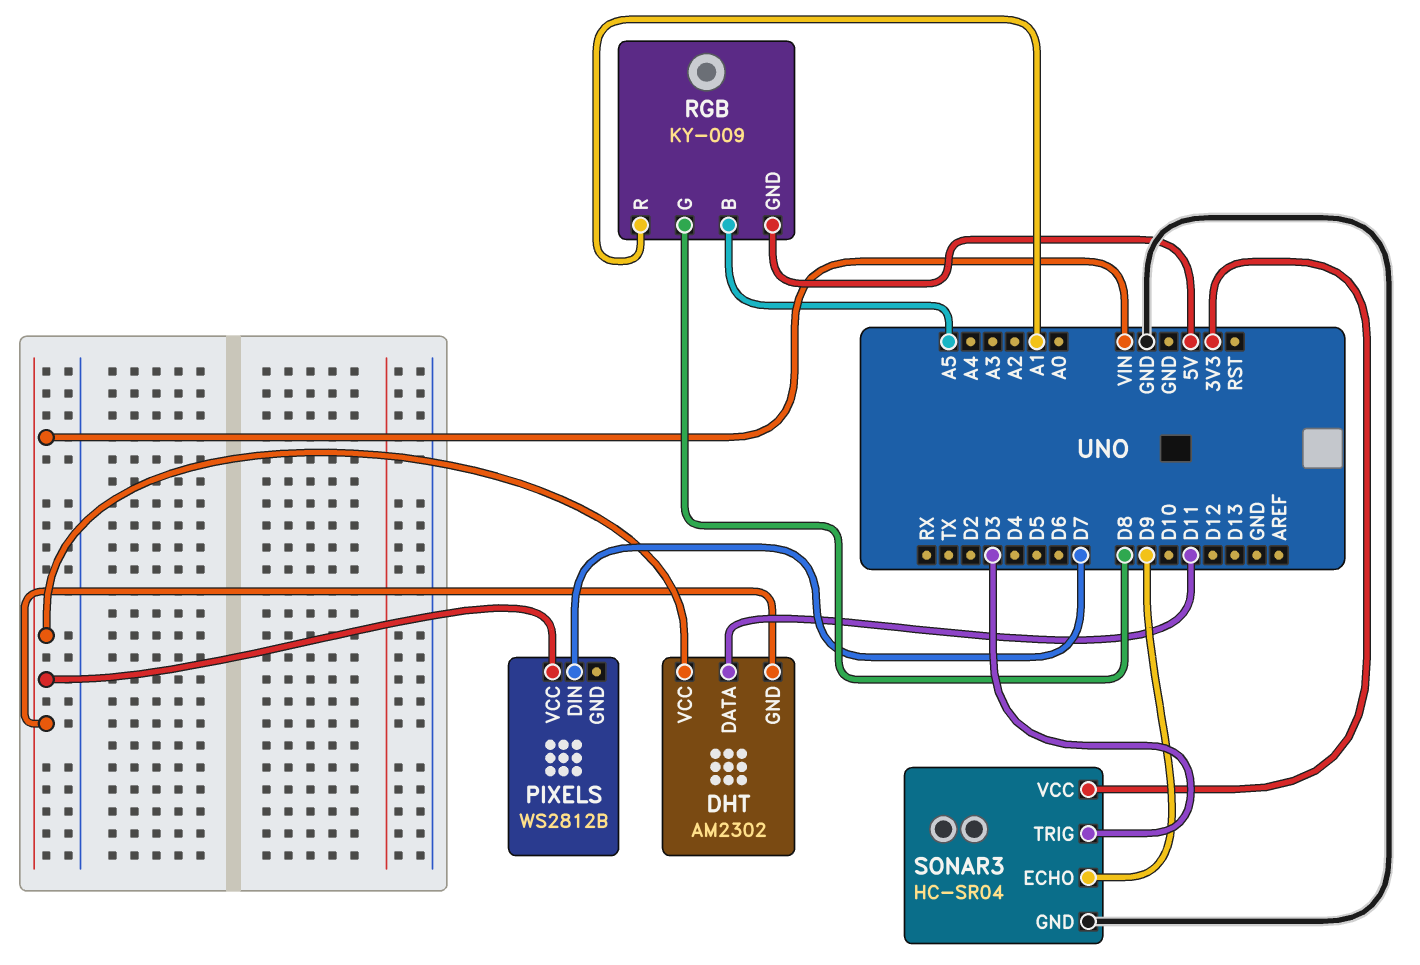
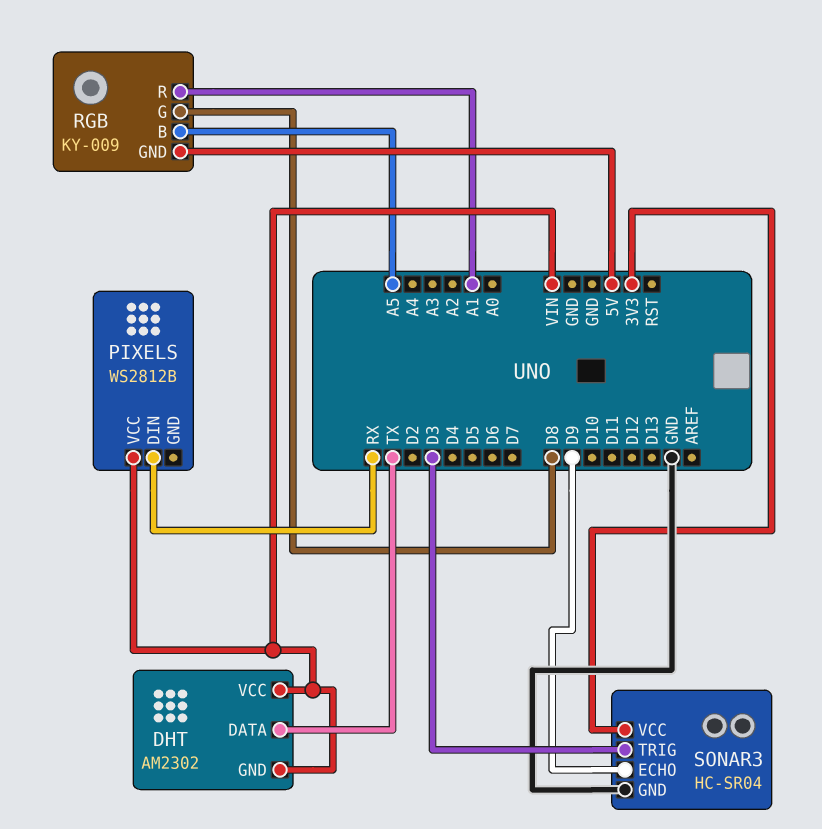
DHT pin DATA: D11 -> TX
PIXELS pin DIN: D7 -> RX

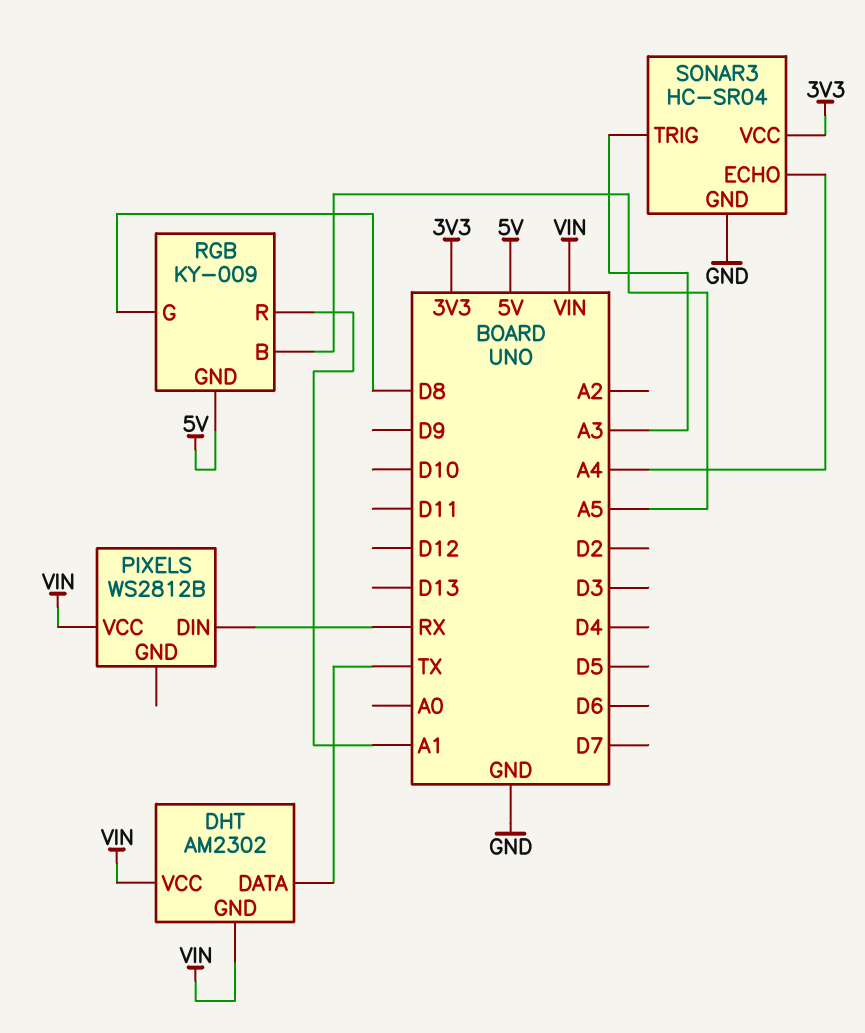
SONAR3 pin ECHO: D9 -> A4
SONAR3 pin TRIG: D3 -> A3

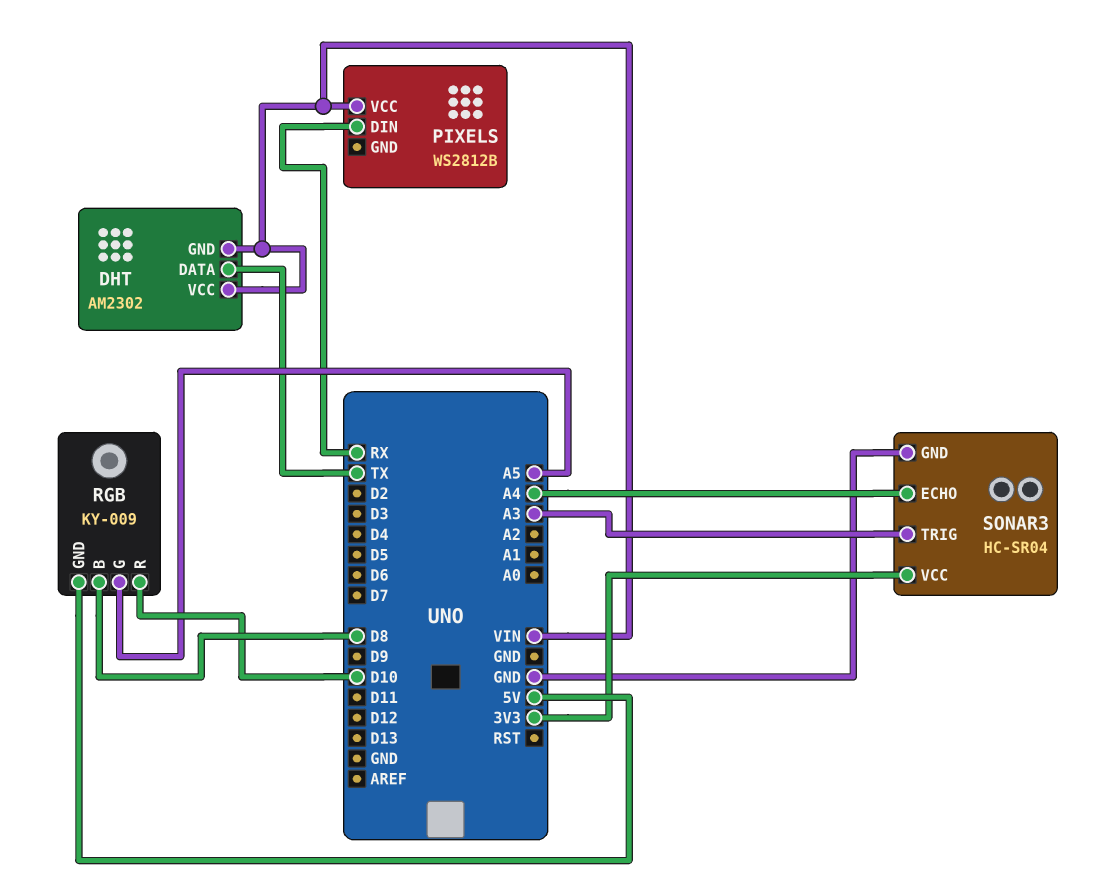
RGB pin B: A5 -> D8
RGB pin G: D8 -> A5
RGB pin R: A1 -> D10

